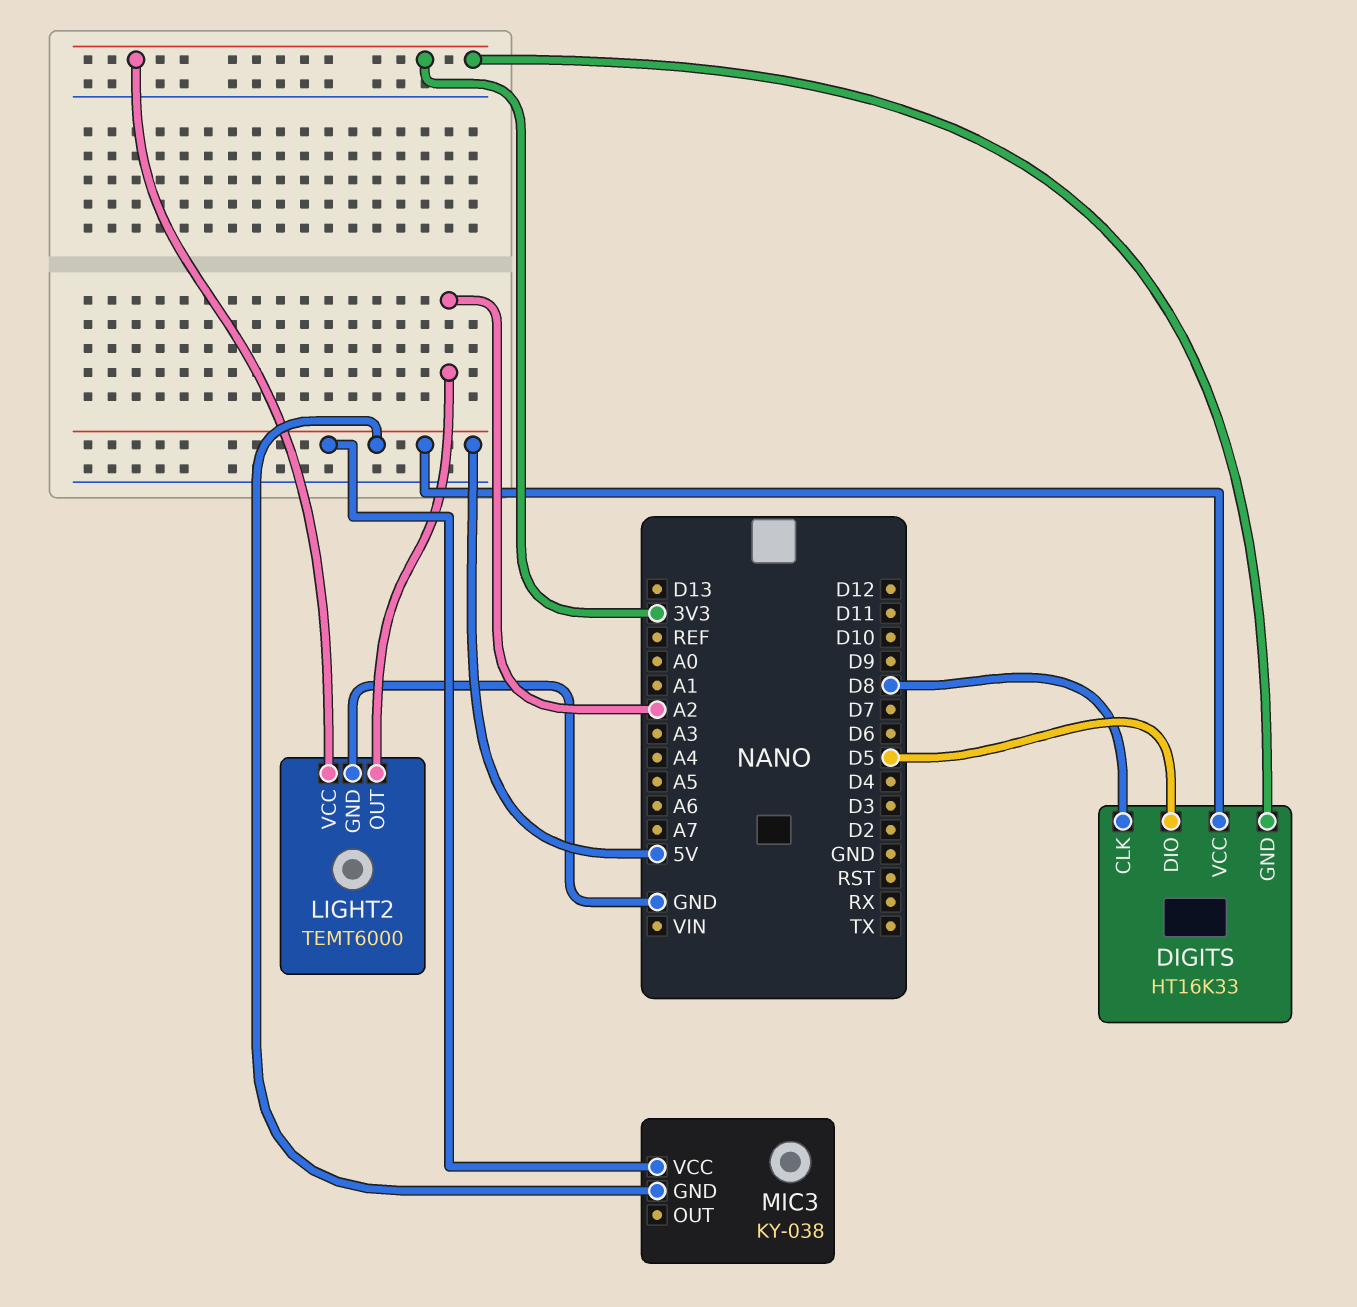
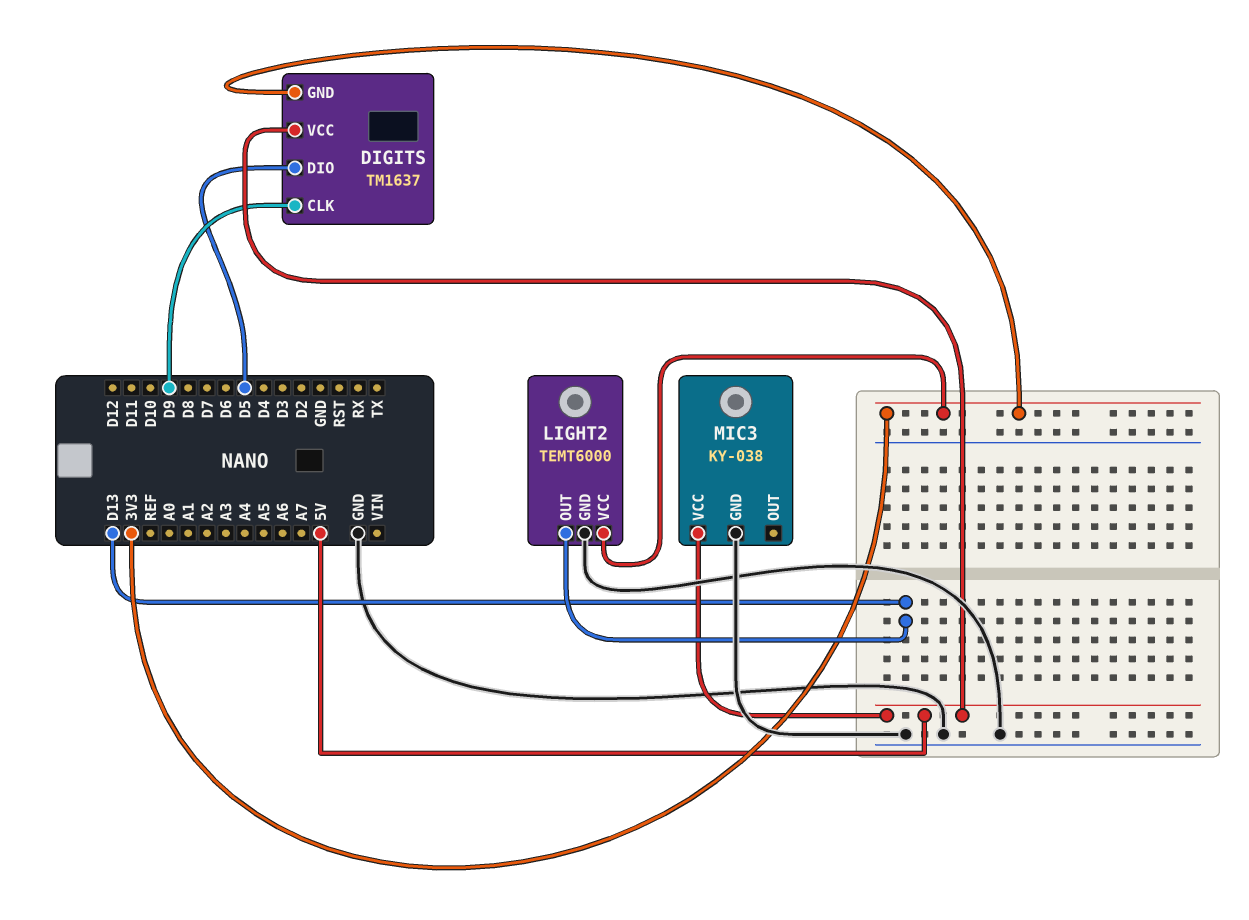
DIGITS: HT16K33 -> TM1637
DIGITS pin CLK: D8 -> D9
LIGHT2 pin OUT: A2 -> D13
MIC3 pin GND: 5V -> GND

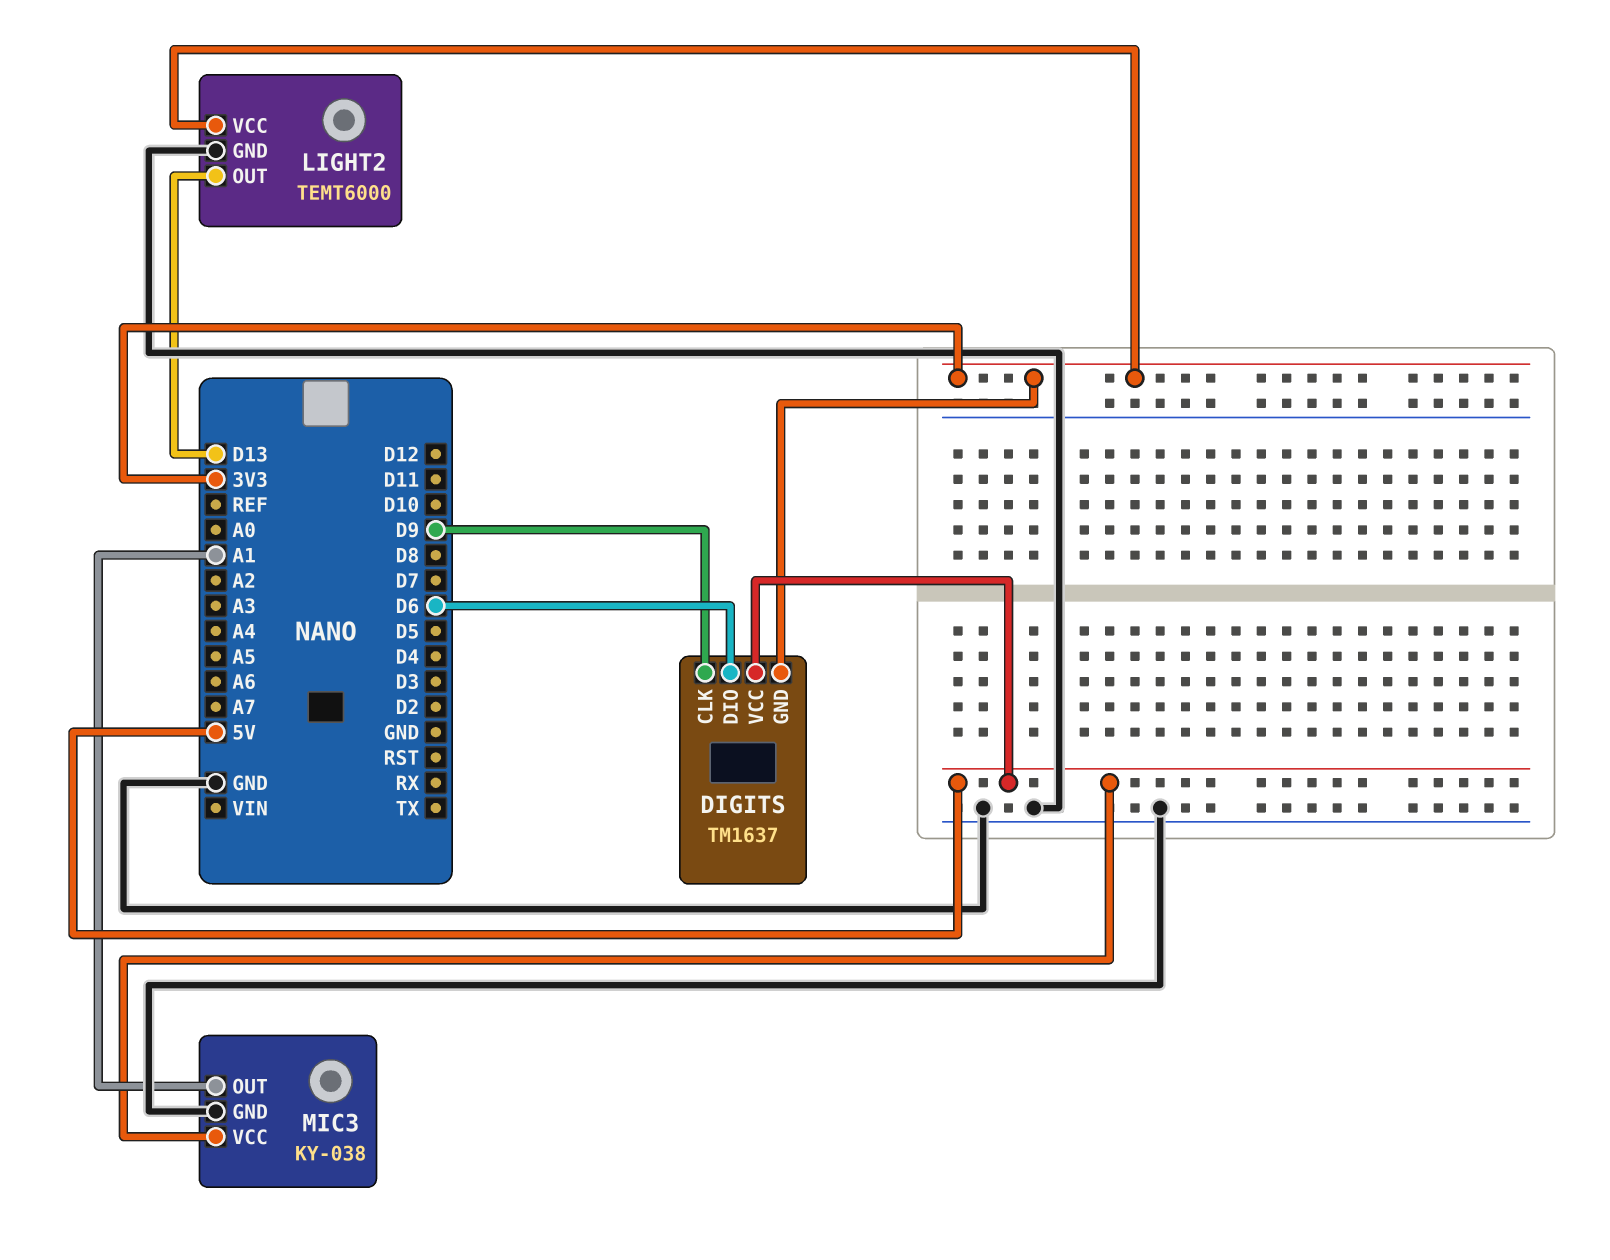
DIGITS pin DIO: D5 -> D6
MIC3 pin OUT: none -> A1

